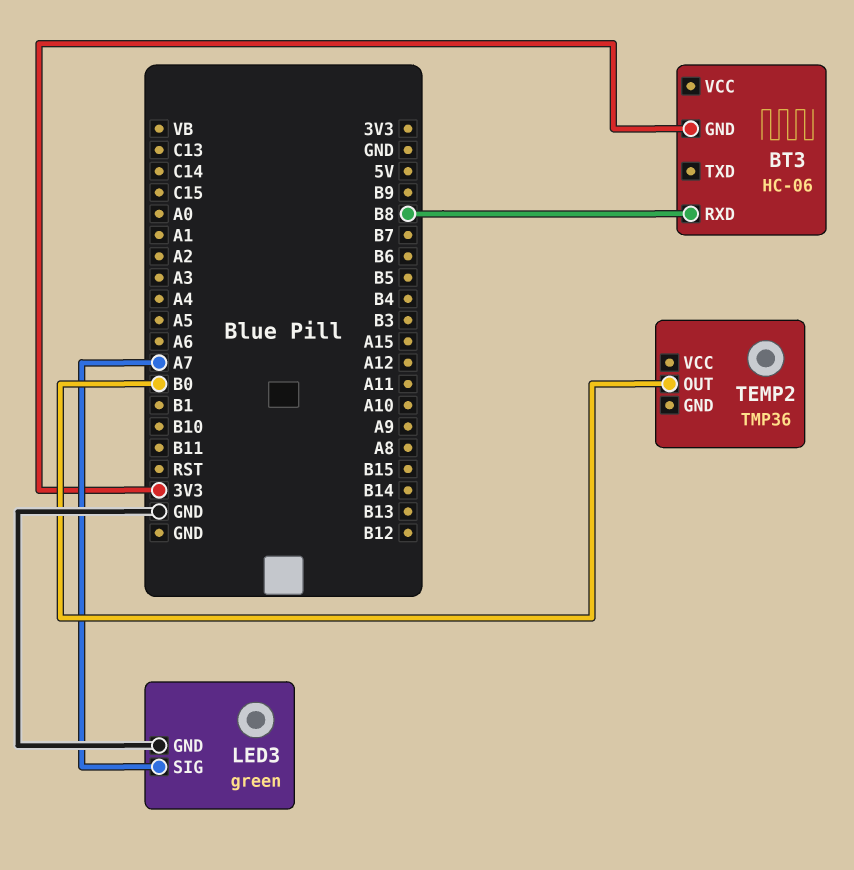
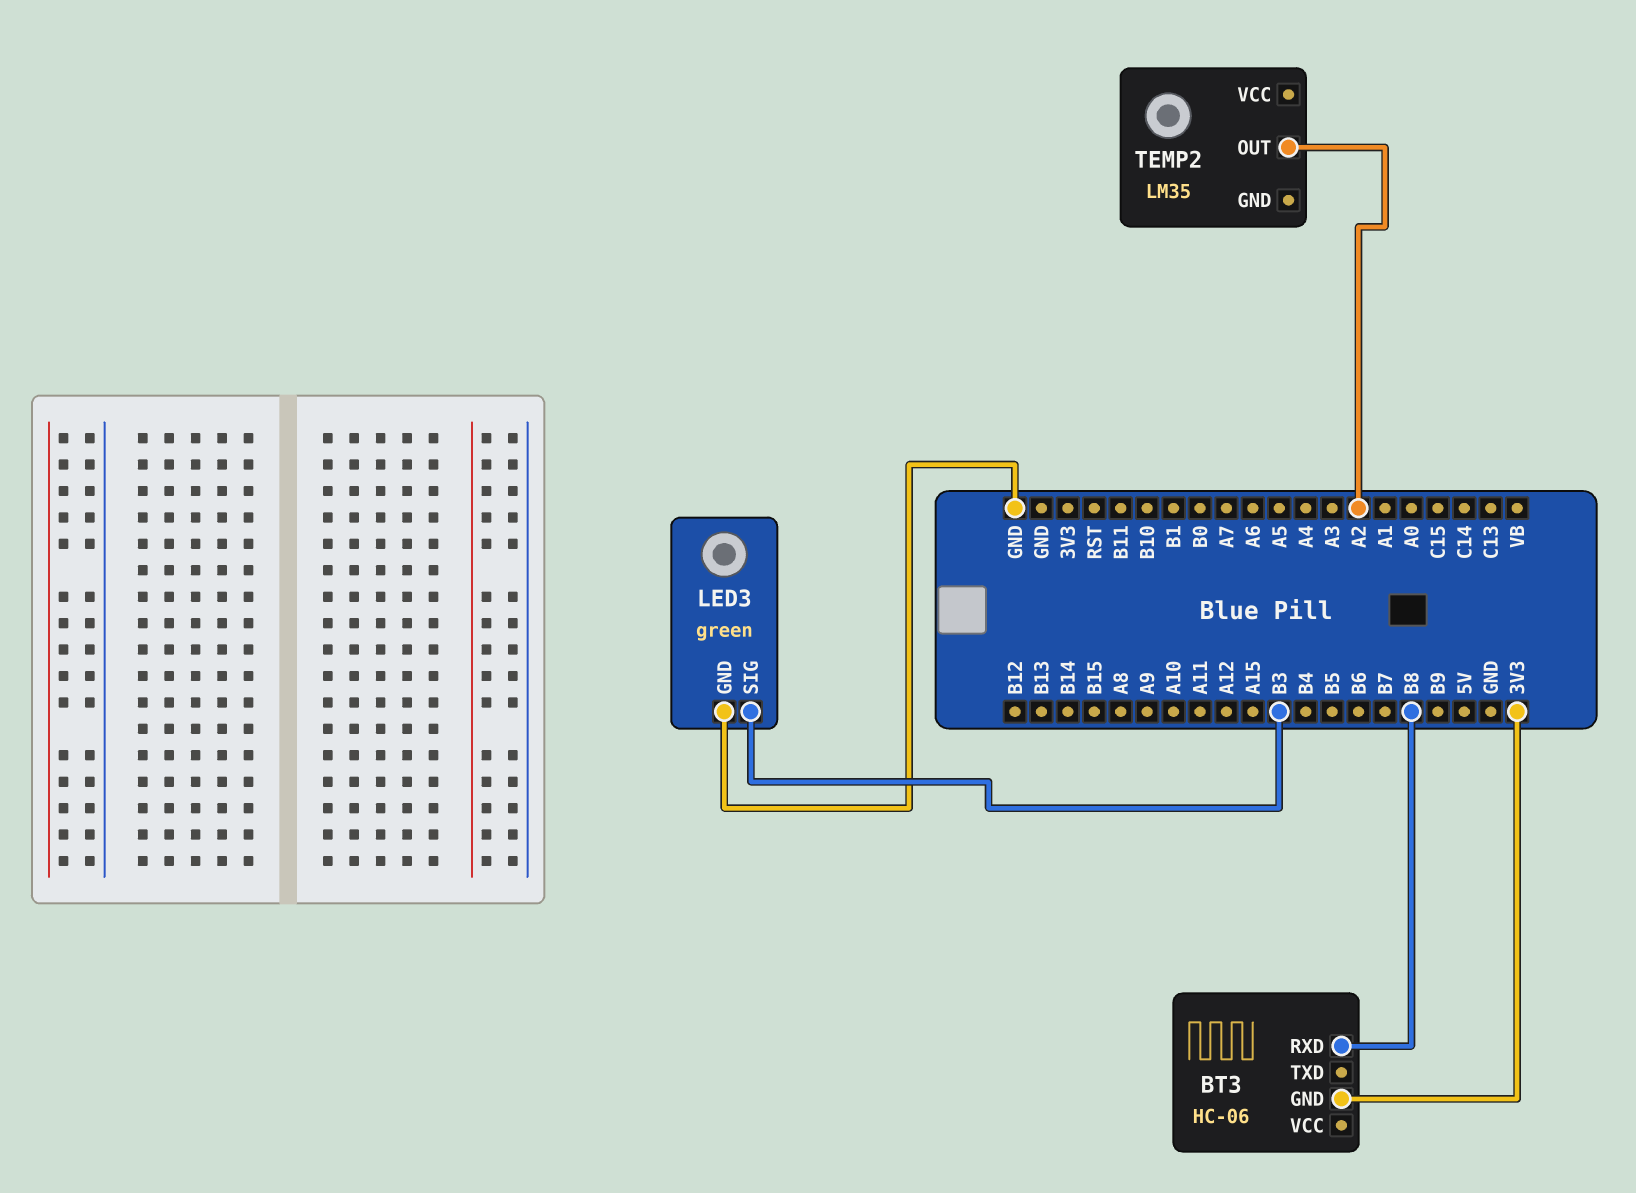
LED3 pin SIG: A7 -> B3
TEMP2: TMP36 -> LM35
TEMP2 pin OUT: B0 -> A2

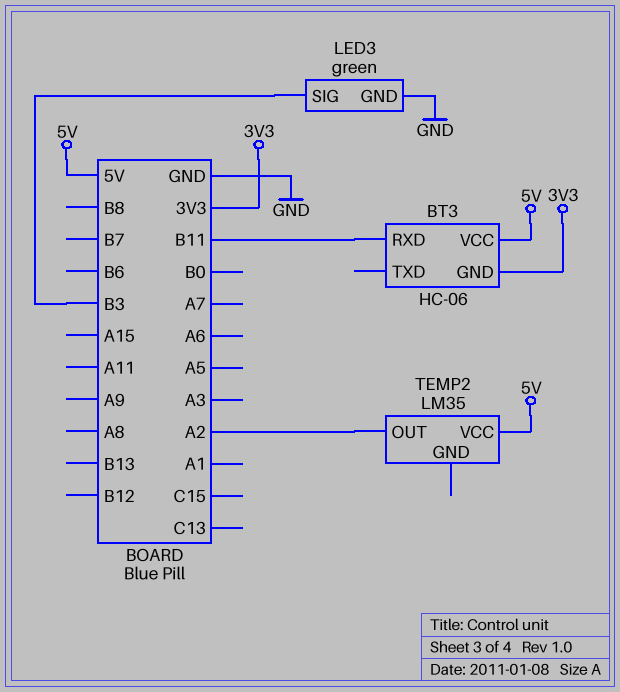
BT3 pin RXD: B8 -> B11
BT3 pin VCC: none -> 5V
TEMP2 pin VCC: none -> 5V

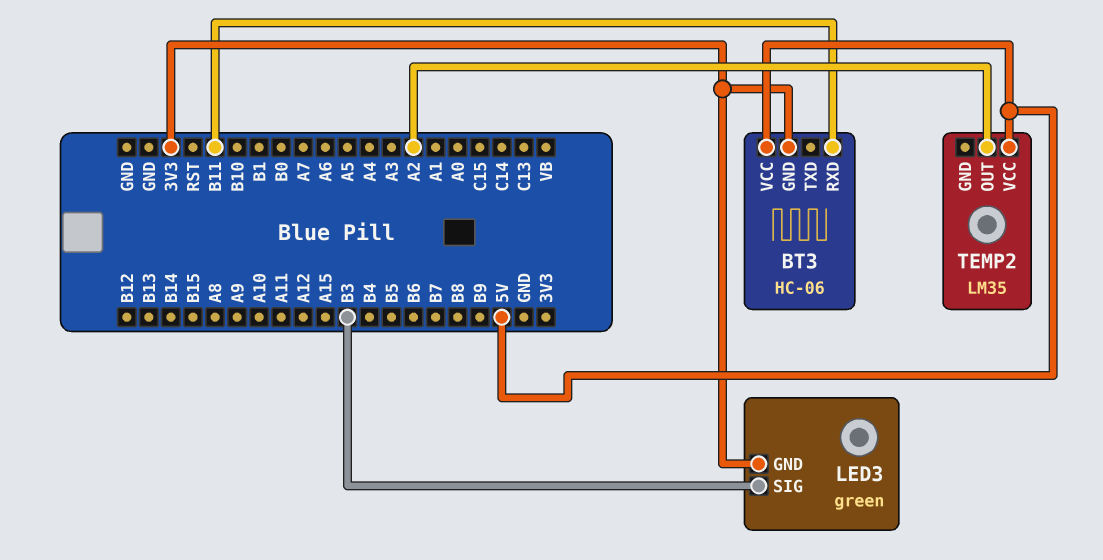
LED3 pin GND: GND -> 3V3

